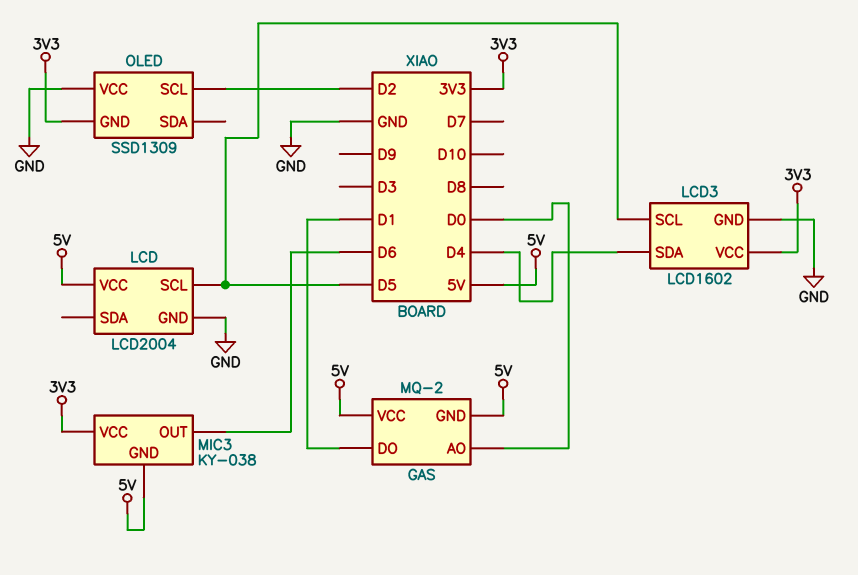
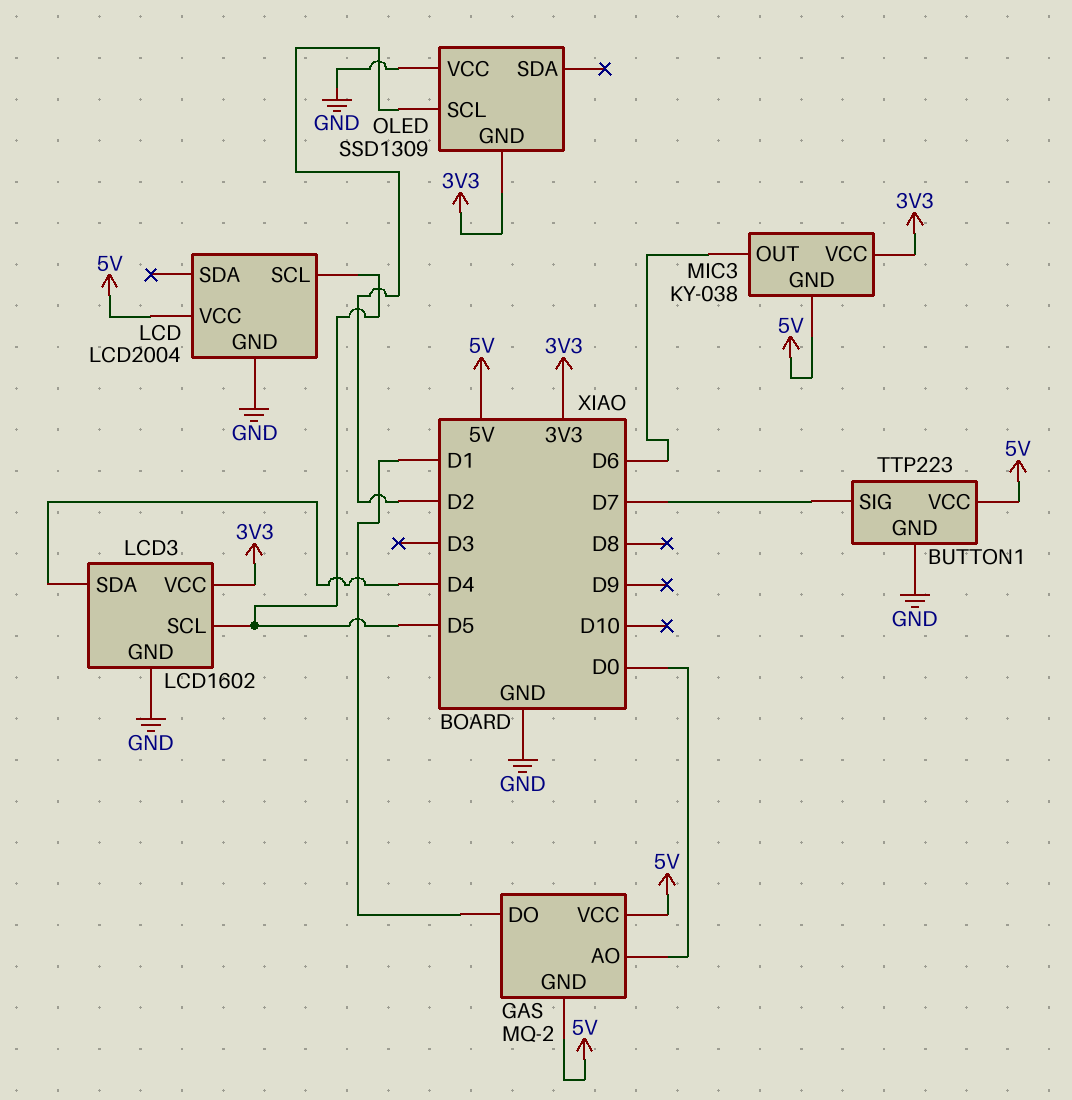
BUTTON1: none -> TTP223
BUTTON1 pin GND: none -> GND
BUTTON1 pin SIG: none -> D7
BUTTON1 pin VCC: none -> 5V

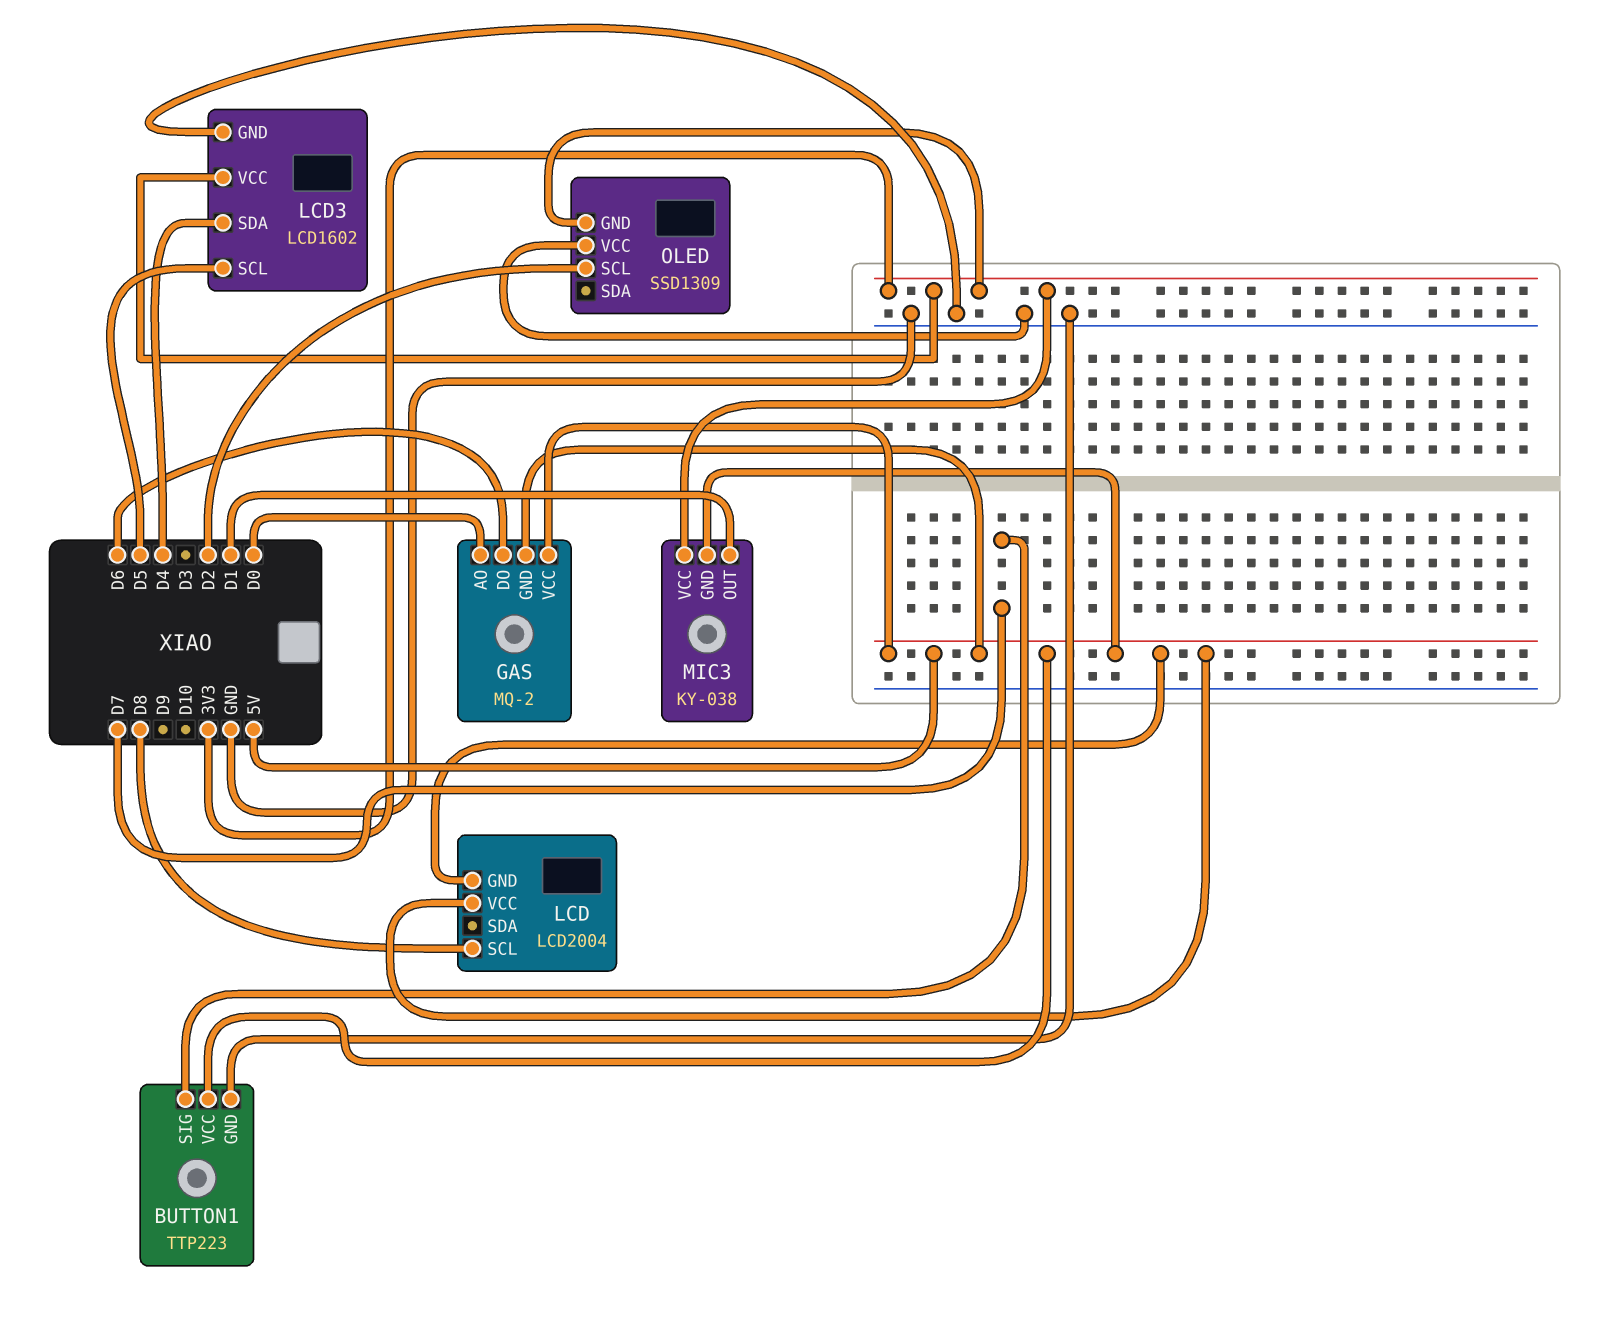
GAS pin DO: D1 -> D6
LCD pin GND: GND -> 5V
LCD pin SCL: D5 -> D8
MIC3 pin OUT: D6 -> D1

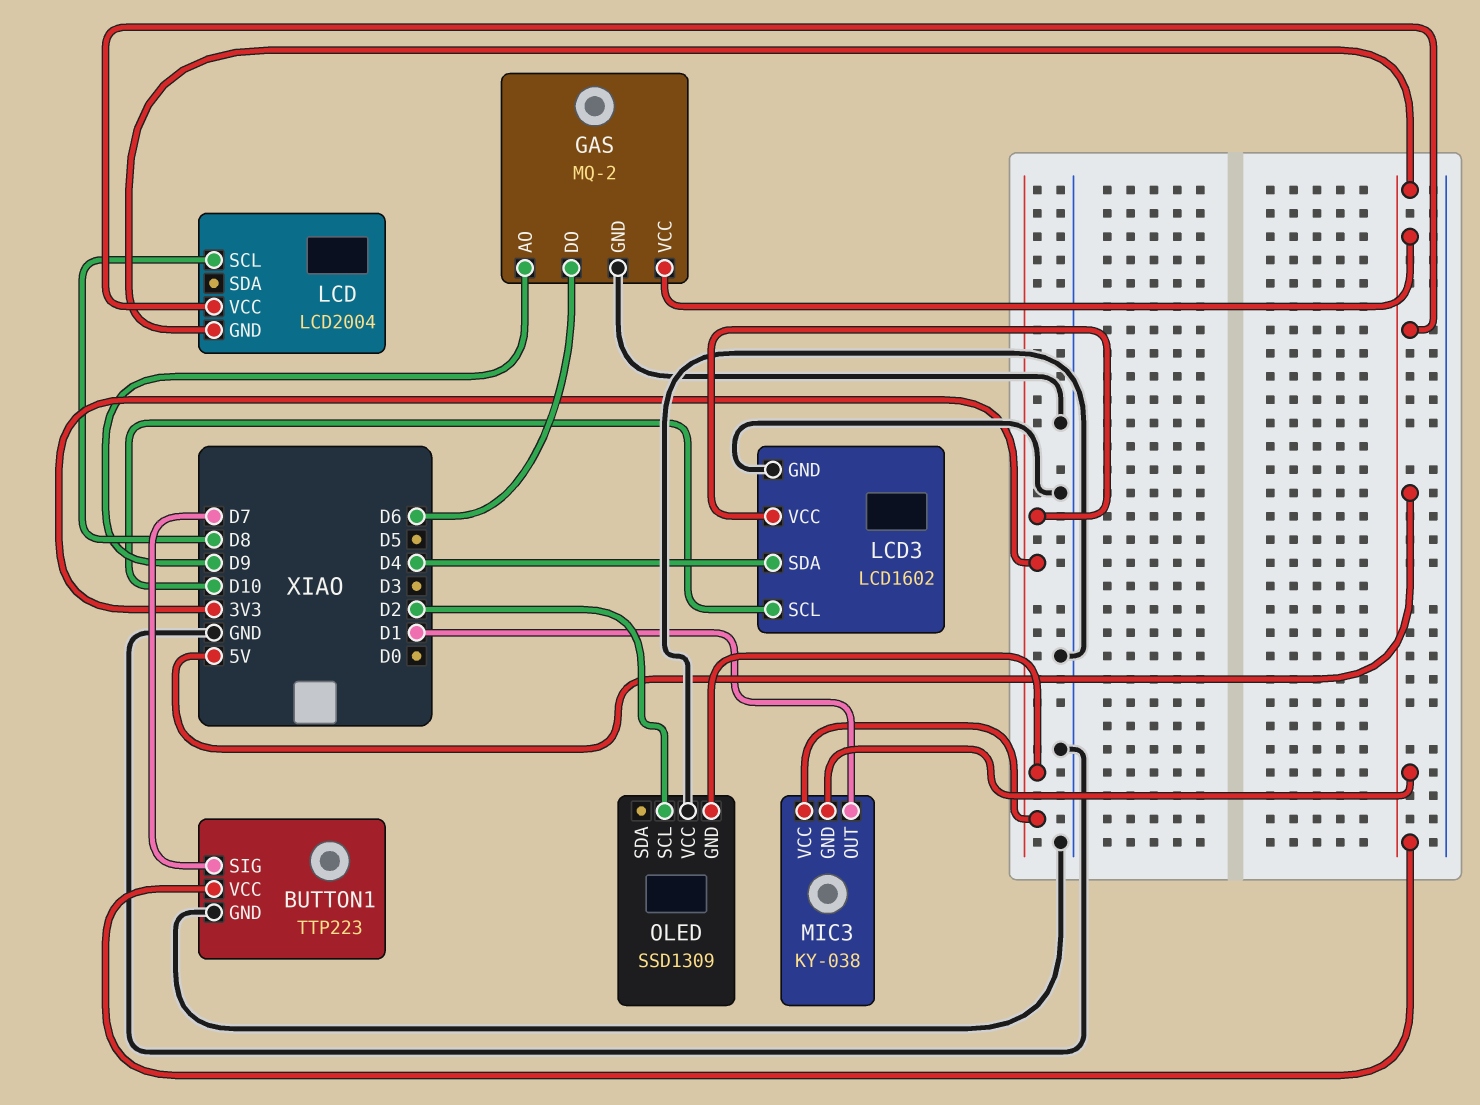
GAS pin AO: D0 -> D9
GAS pin GND: 5V -> GND
LCD3 pin SCL: D5 -> D10

